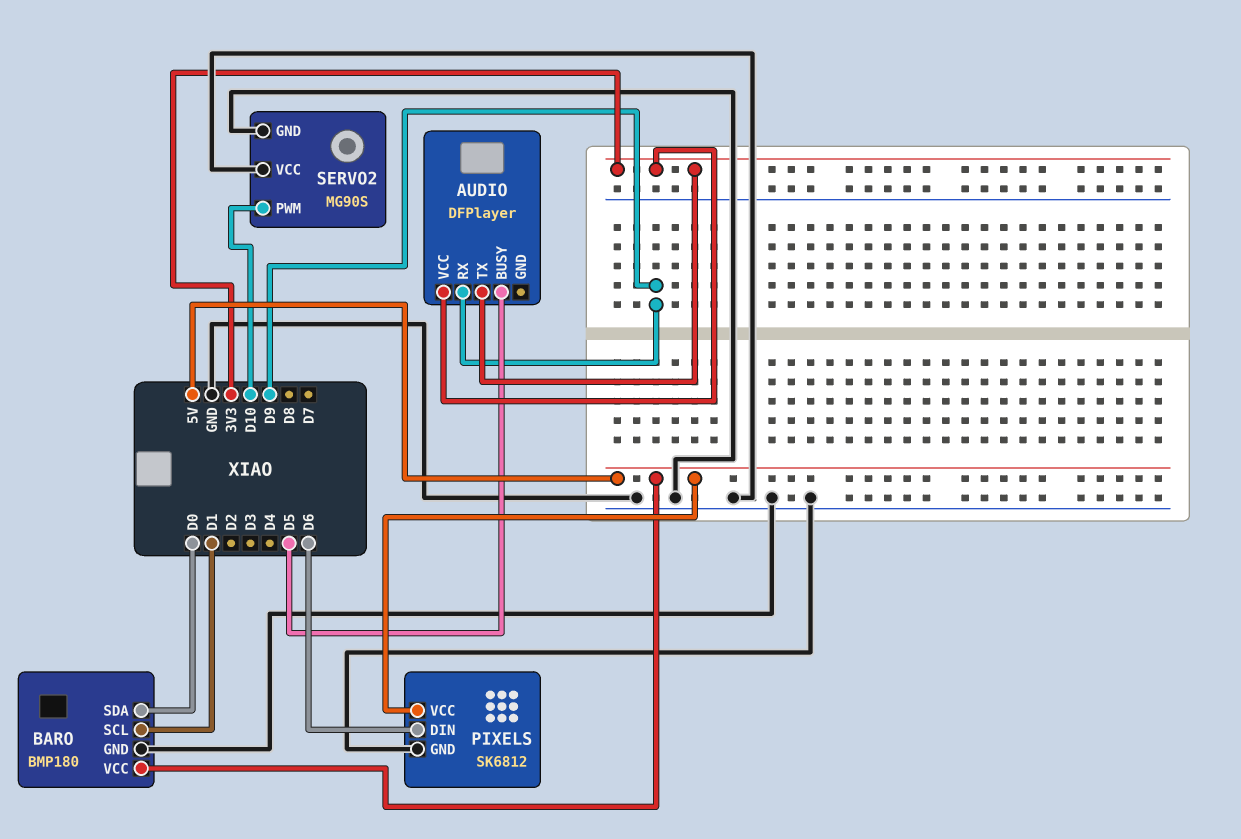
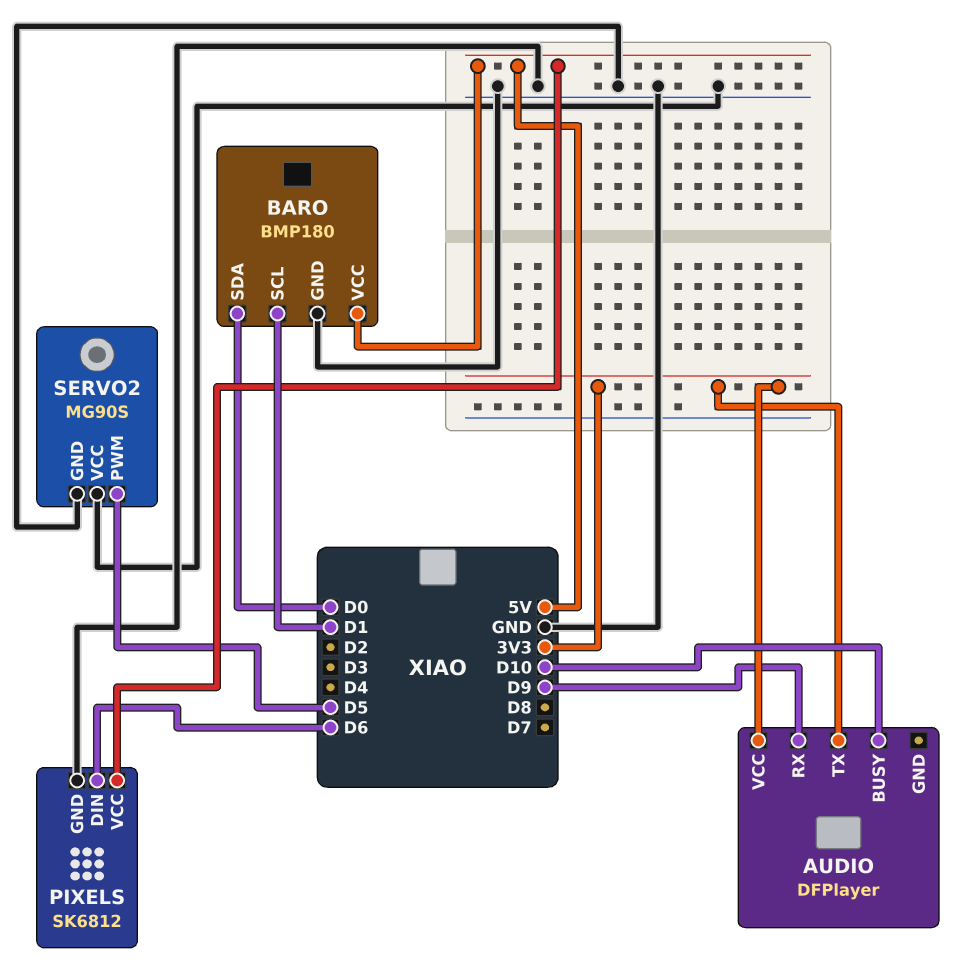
AUDIO pin BUSY: D5 -> D10
SERVO2 pin PWM: D10 -> D5

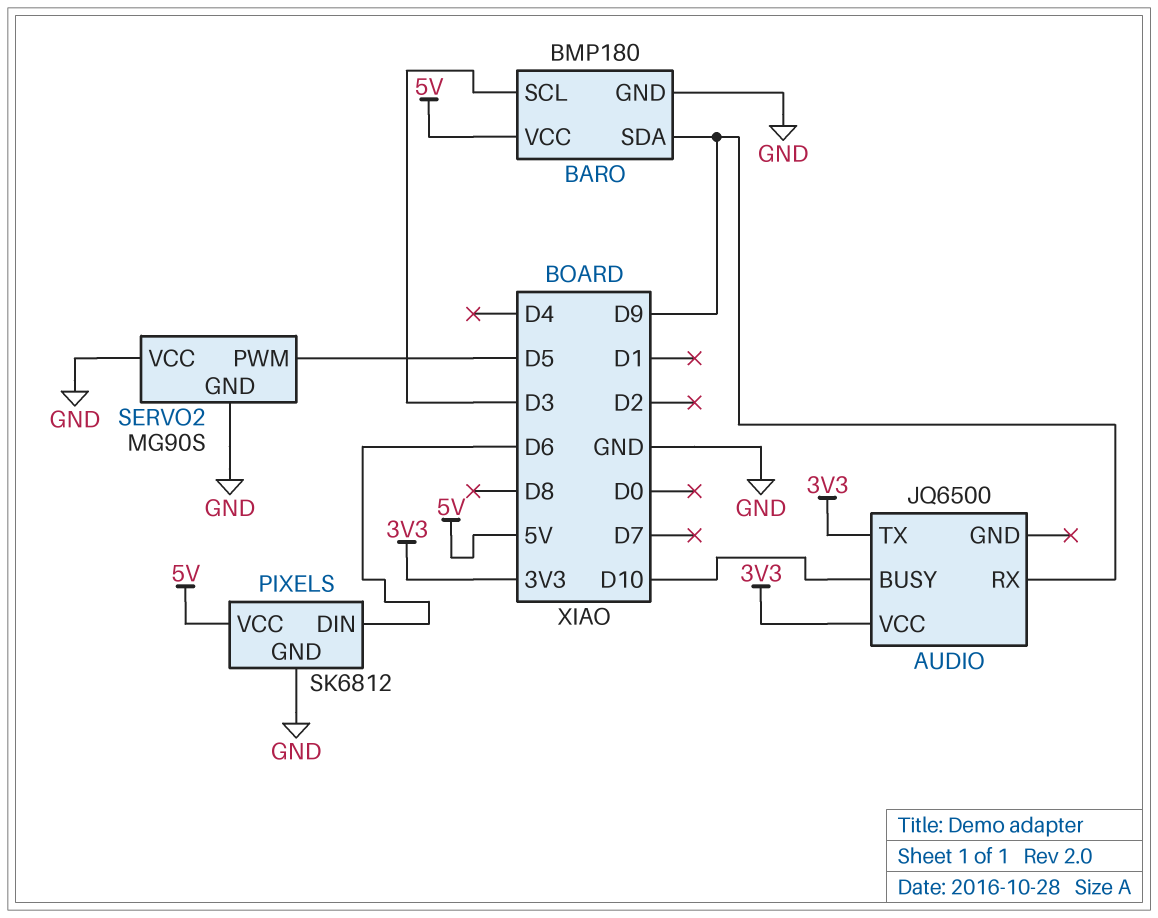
AUDIO: DFPlayer -> JQ6500
BARO pin SCL: D1 -> D3
BARO pin SDA: D0 -> D9

